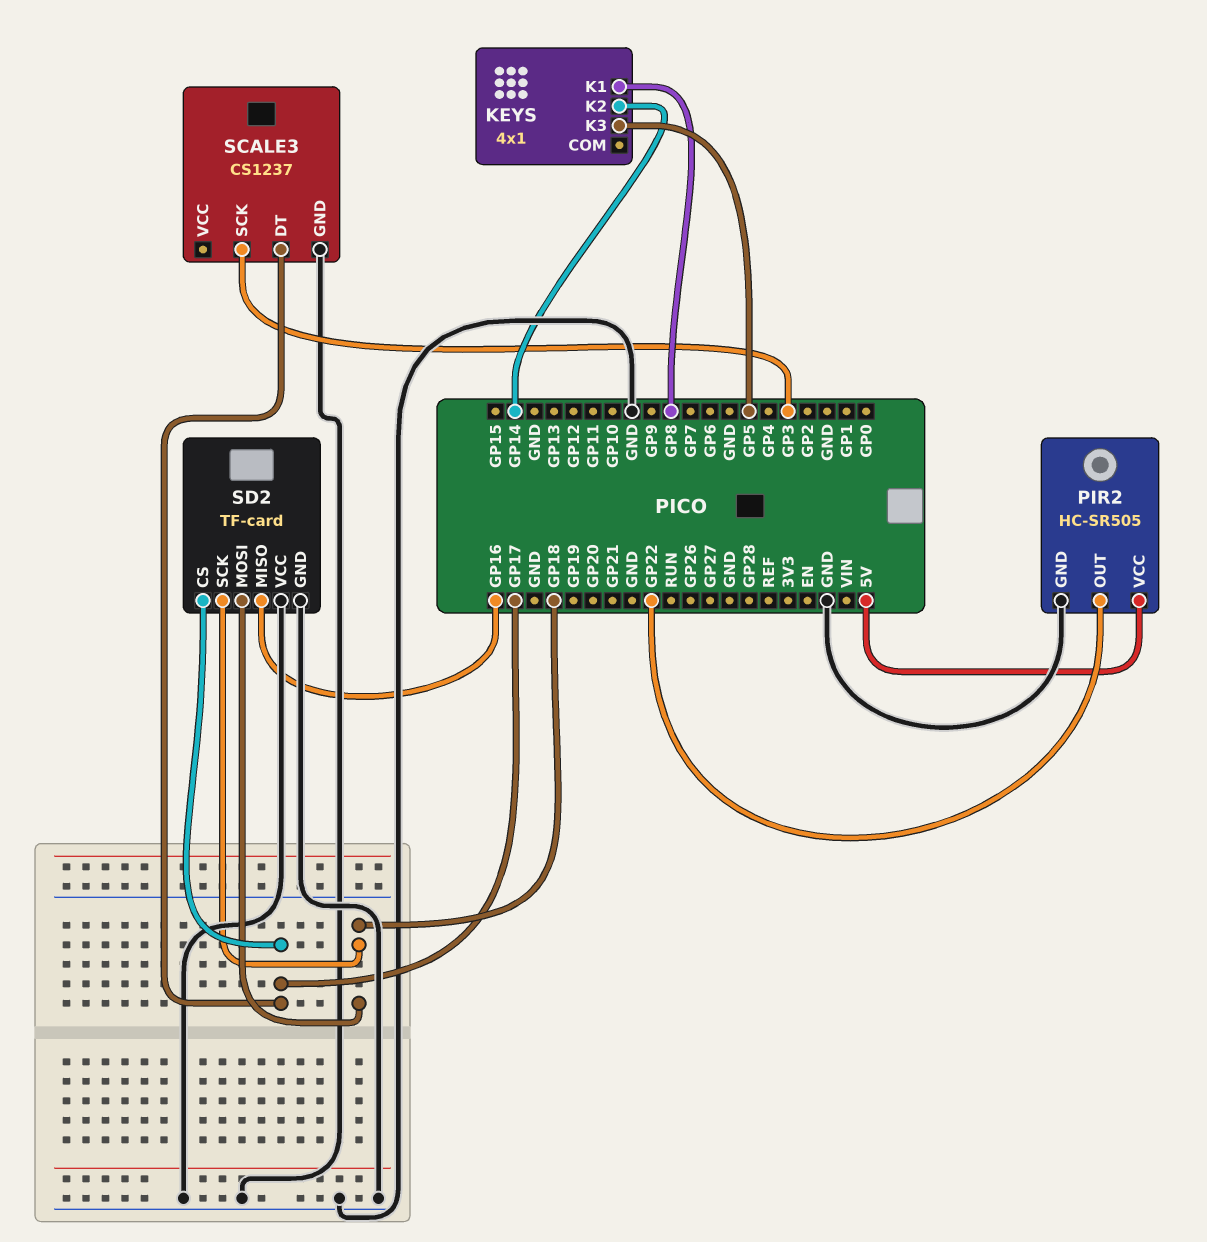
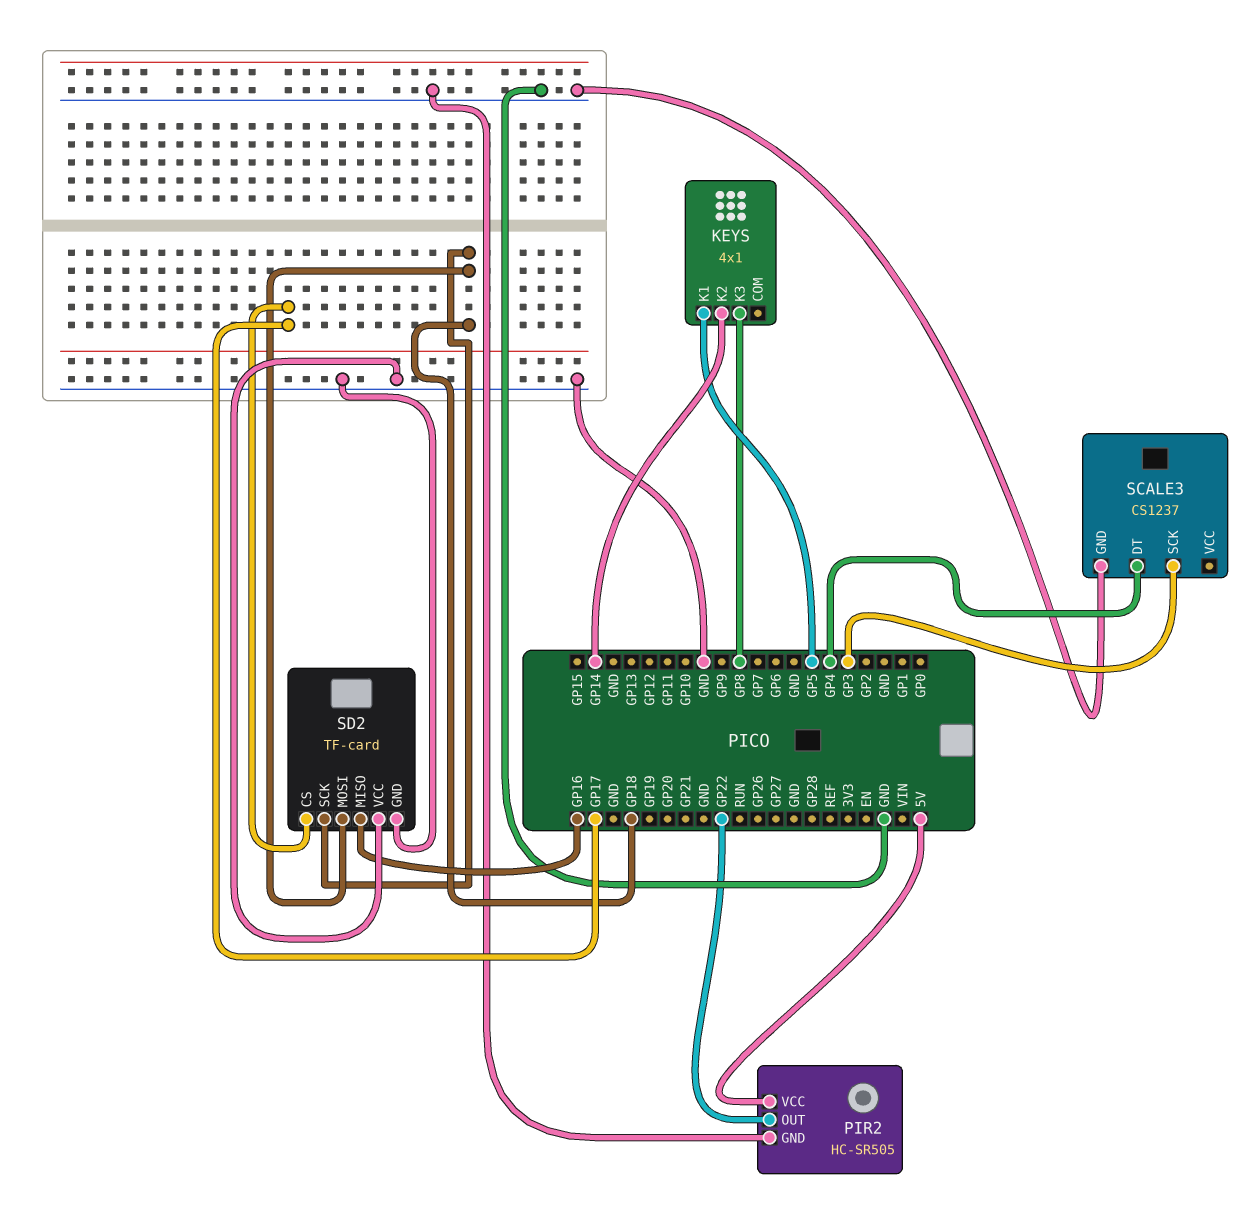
KEYS pin K1: GP8 -> GP5
KEYS pin K3: GP5 -> GP8
SCALE3 pin DT: GP17 -> GP4

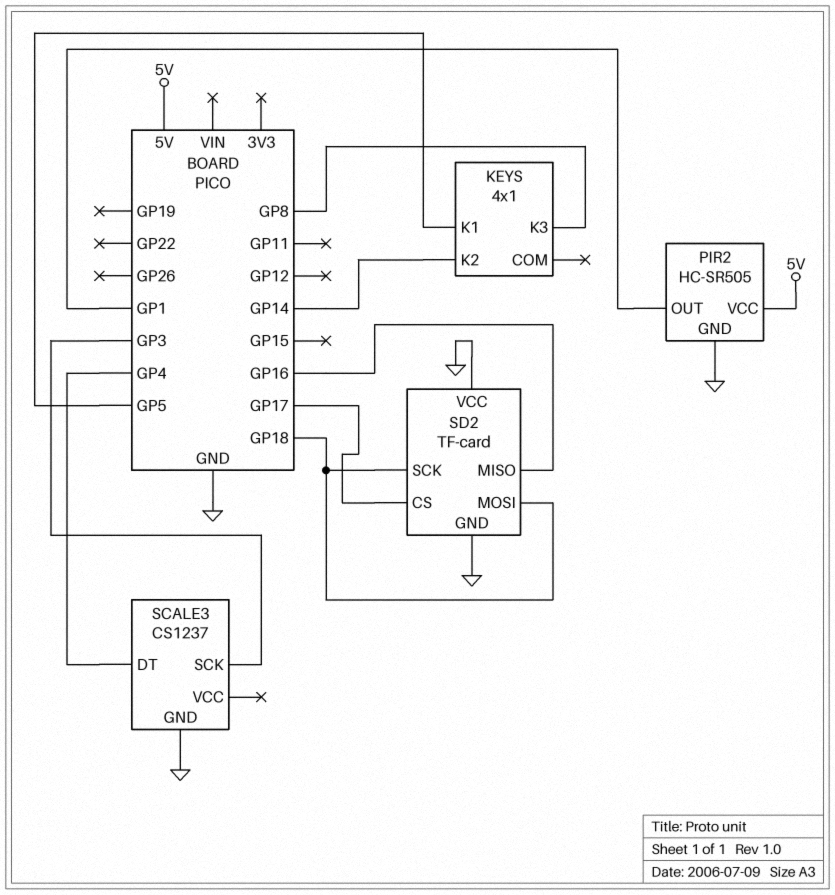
PIR2 pin OUT: GP22 -> GP1

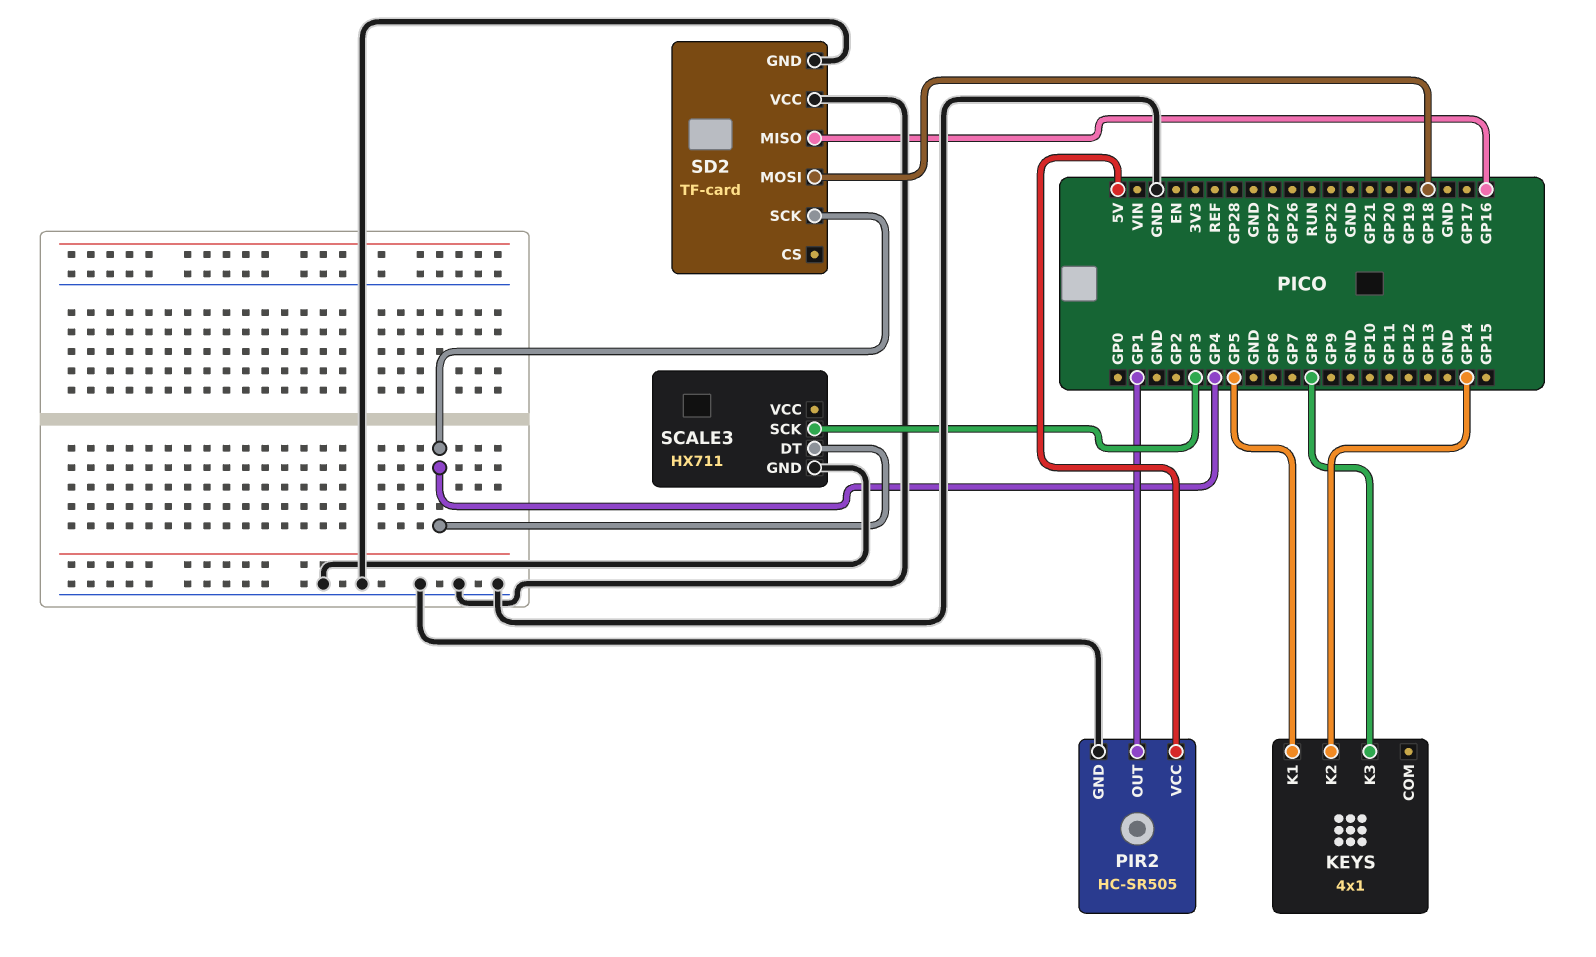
SCALE3: CS1237 -> HX711
SD2 pin CS: GP17 -> none
SD2 pin SCK: GP18 -> GP4

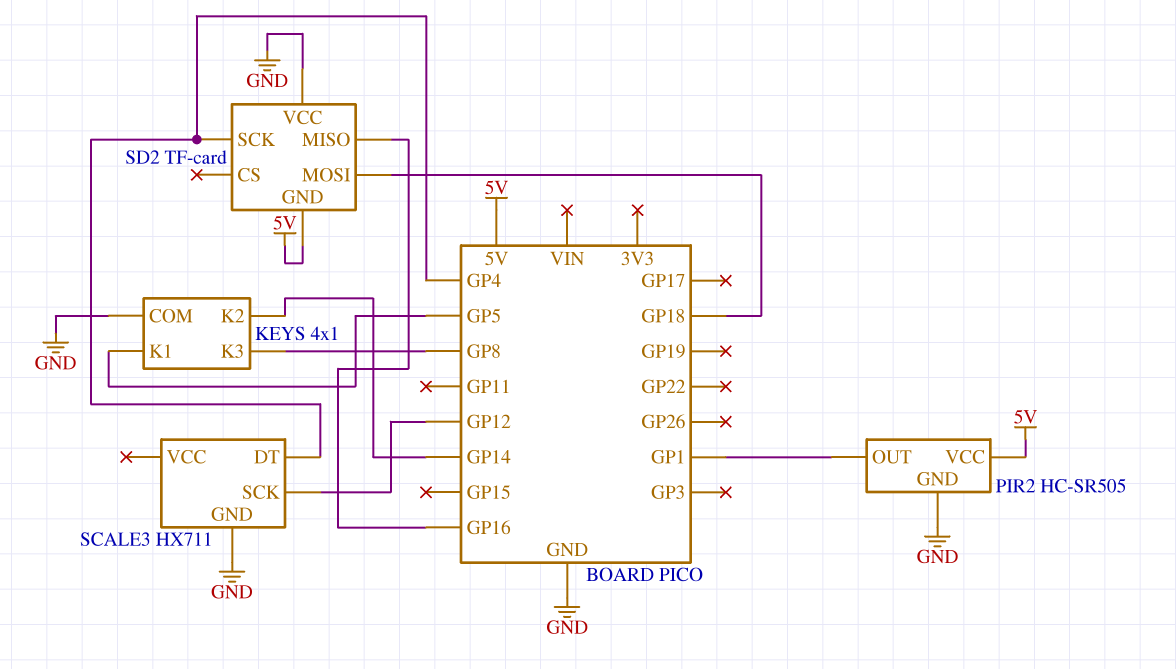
KEYS pin COM: none -> GND
SCALE3 pin SCK: GP3 -> GP12
SD2 pin GND: GND -> 5V

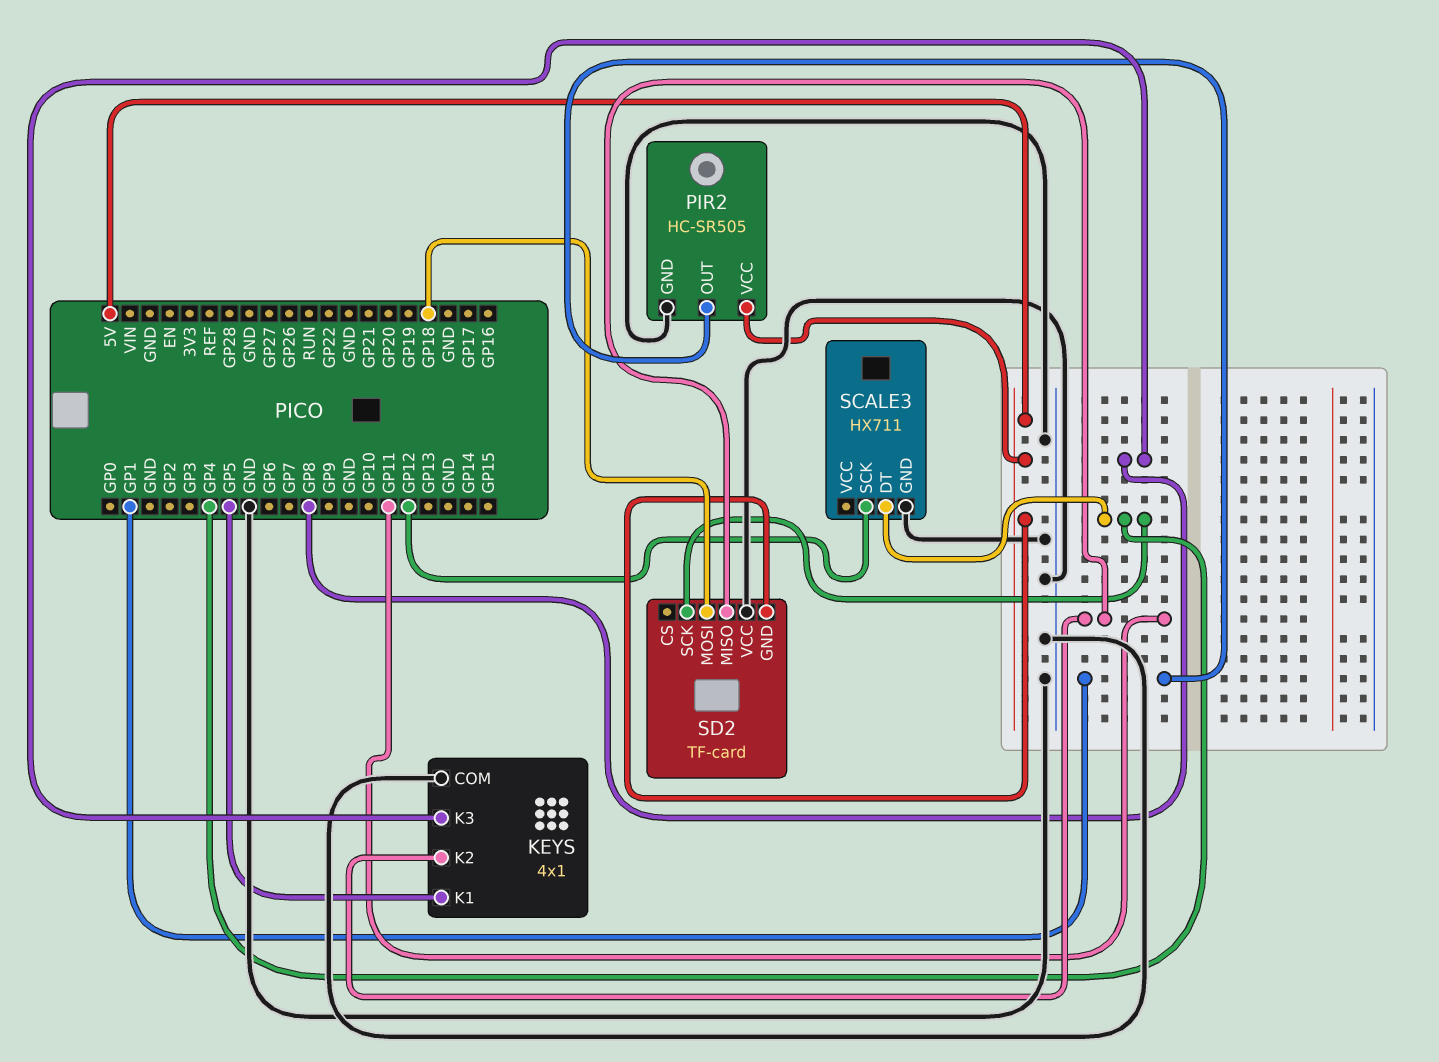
KEYS pin K2: GP14 -> GP11
SD2 pin MISO: GP16 -> GP11

